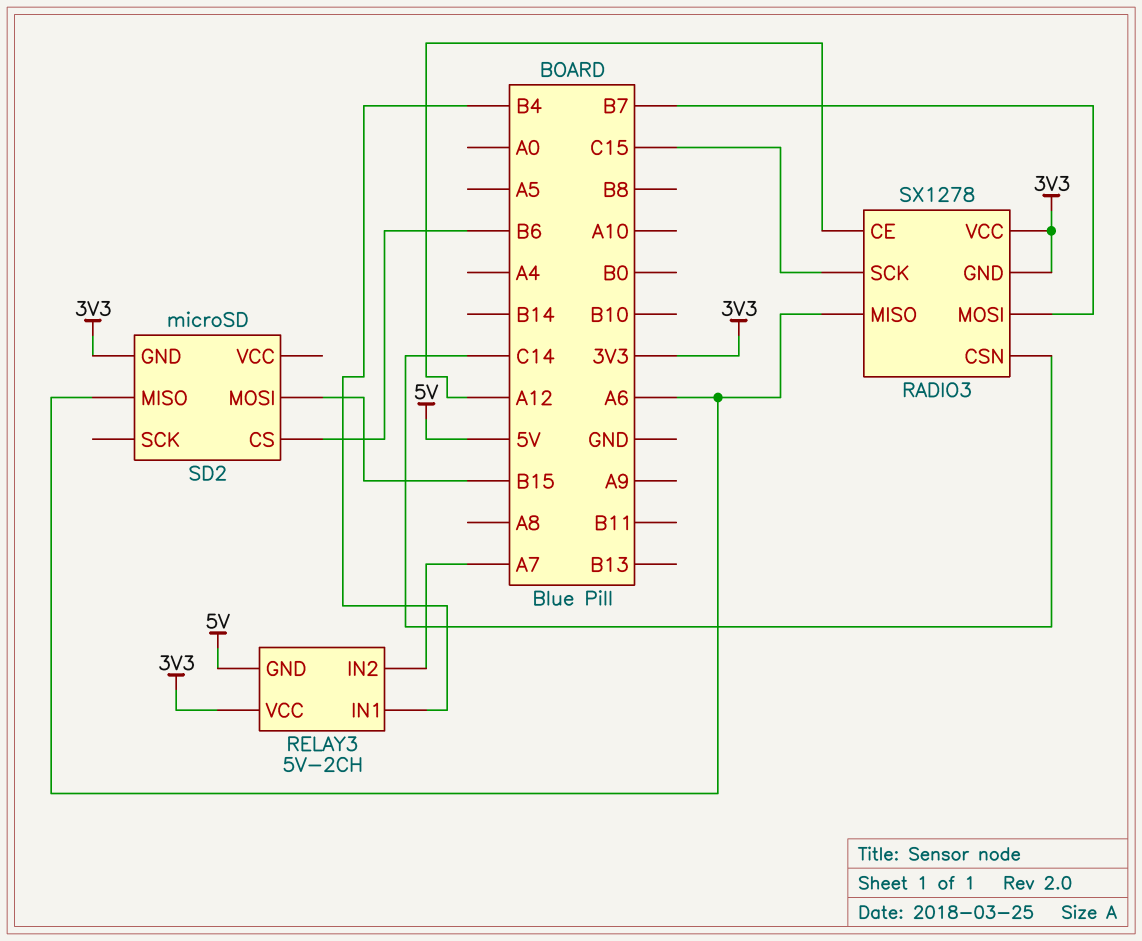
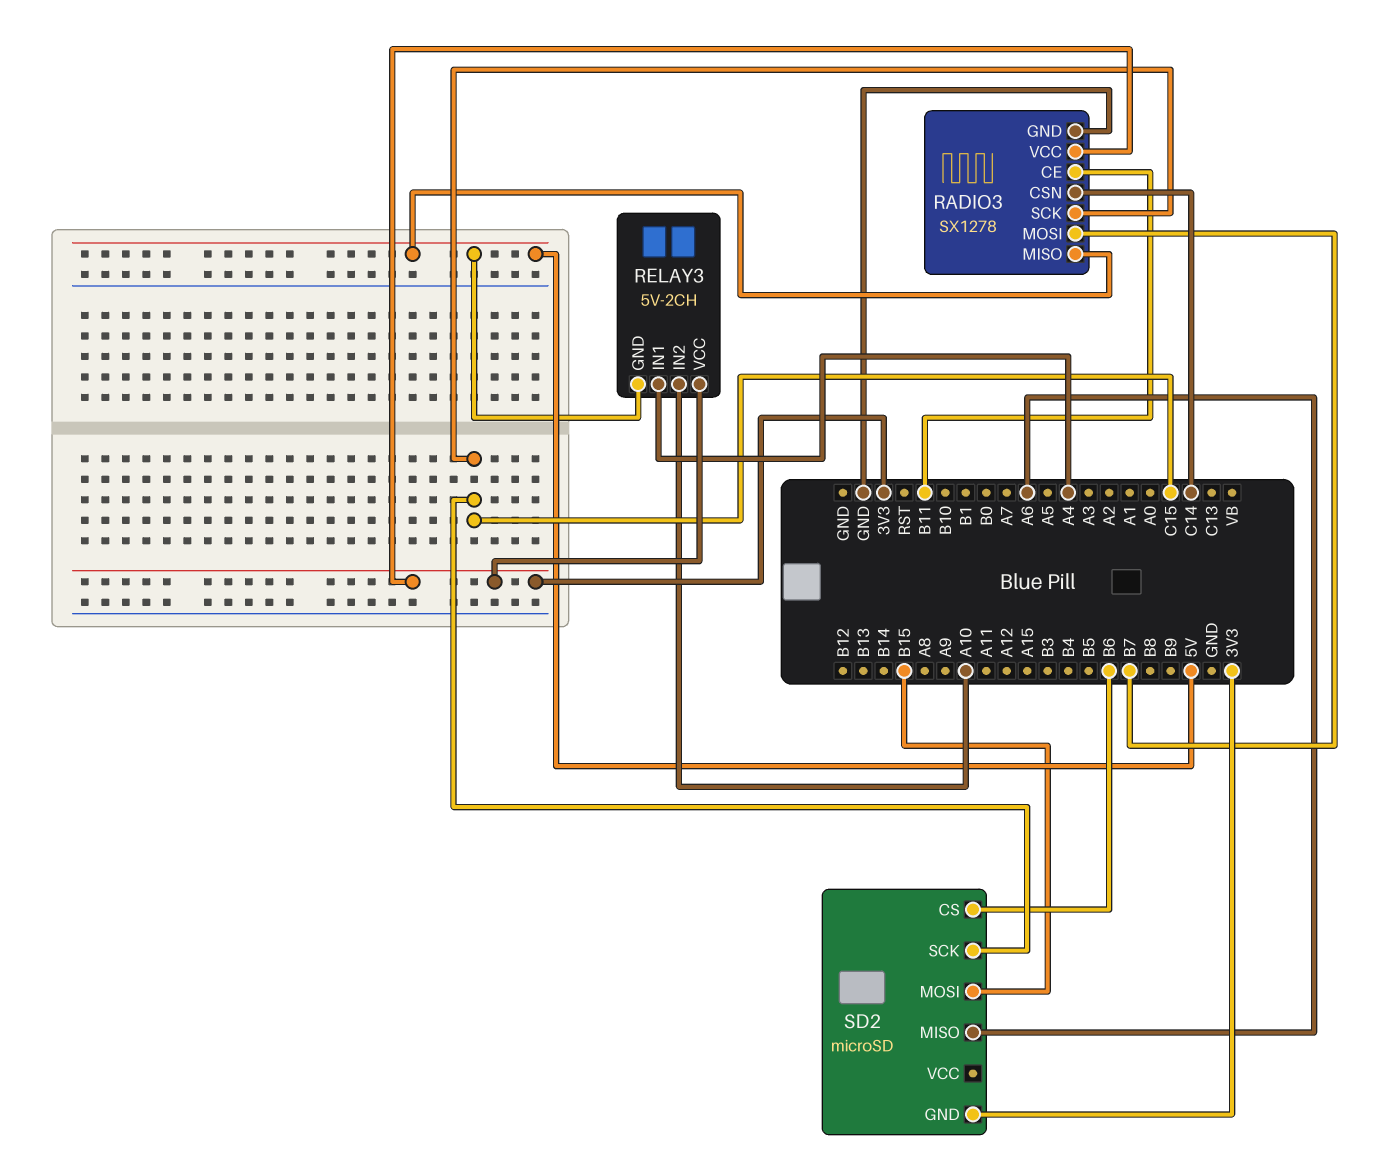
RADIO3 pin CE: A12 -> B11
RADIO3 pin GND: 3V3 -> GND
RADIO3 pin MISO: A6 -> 5V
RELAY3 pin IN1: B4 -> A4
RELAY3 pin IN2: A7 -> A10
SD2 pin SCK: none -> C15

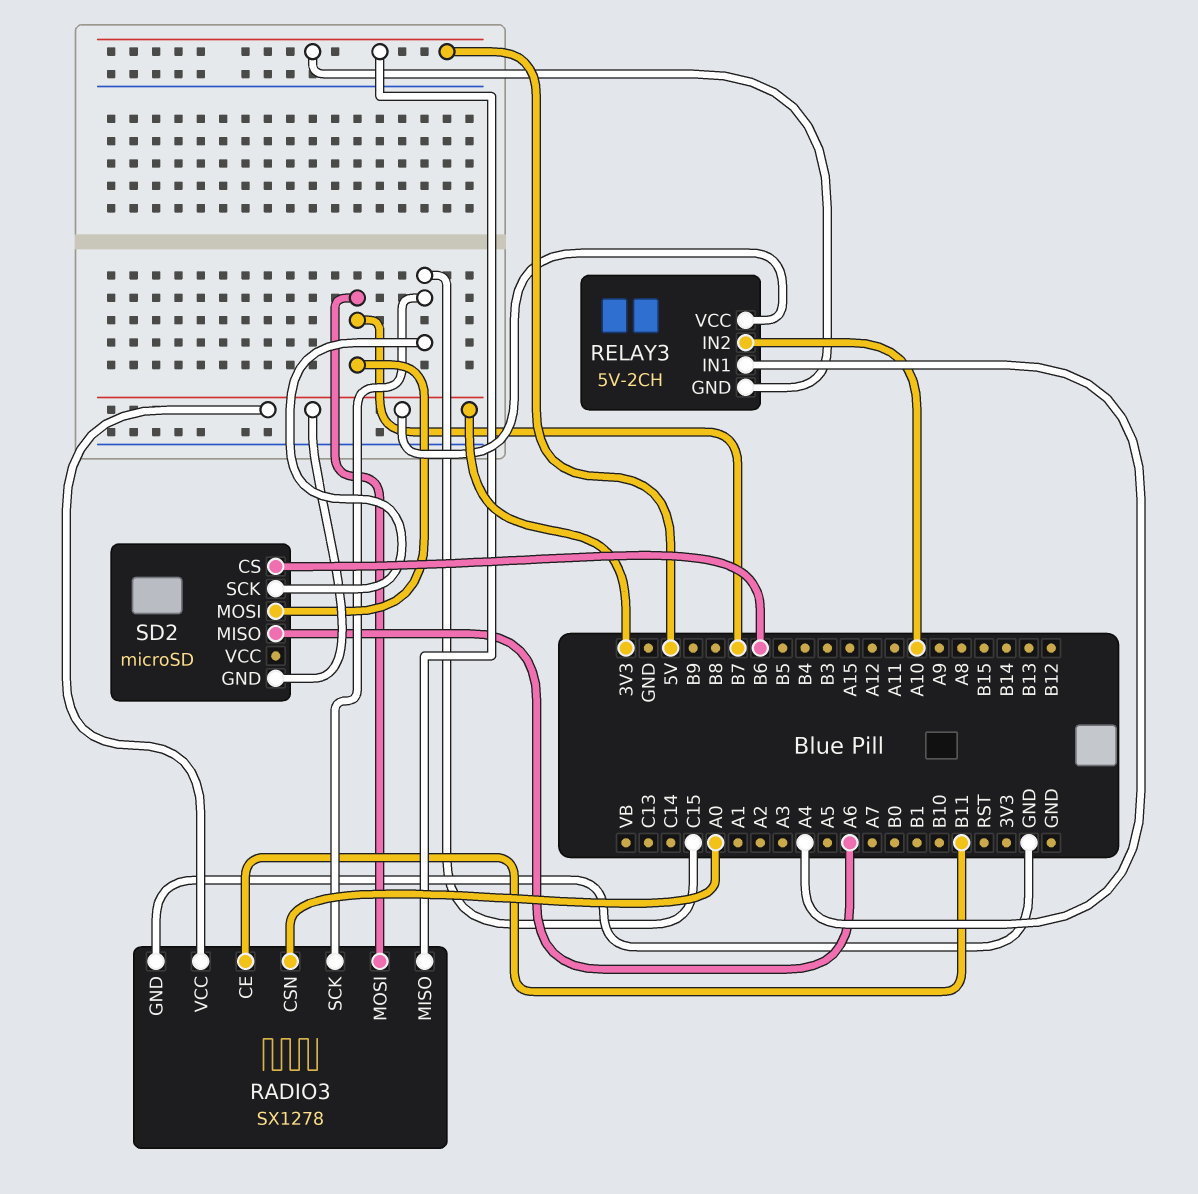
RADIO3 pin CSN: C14 -> A0
SD2 pin MOSI: B15 -> B7

